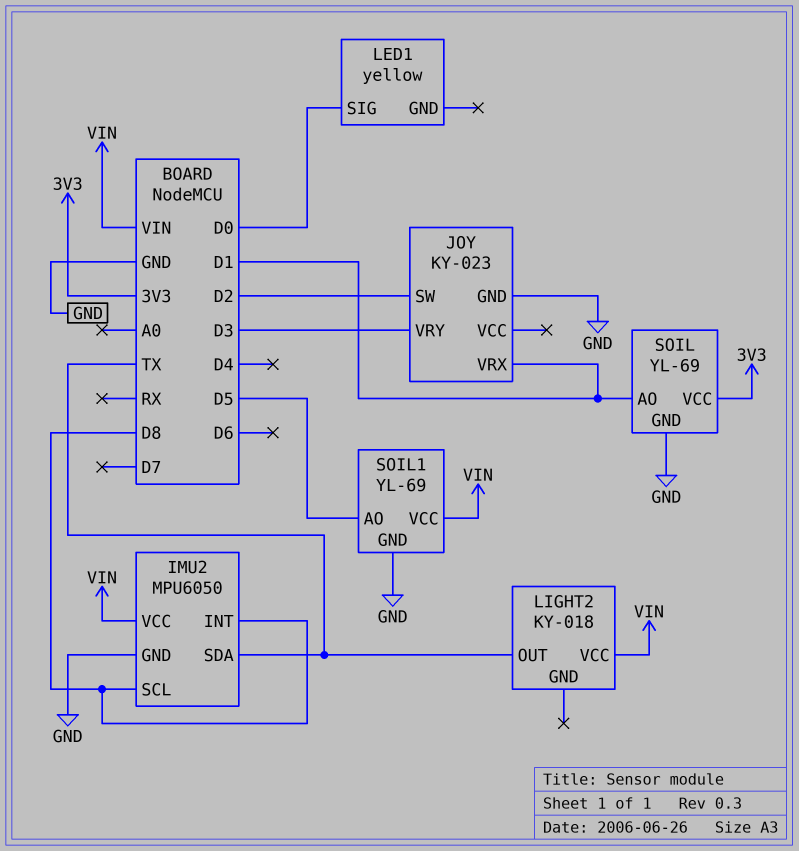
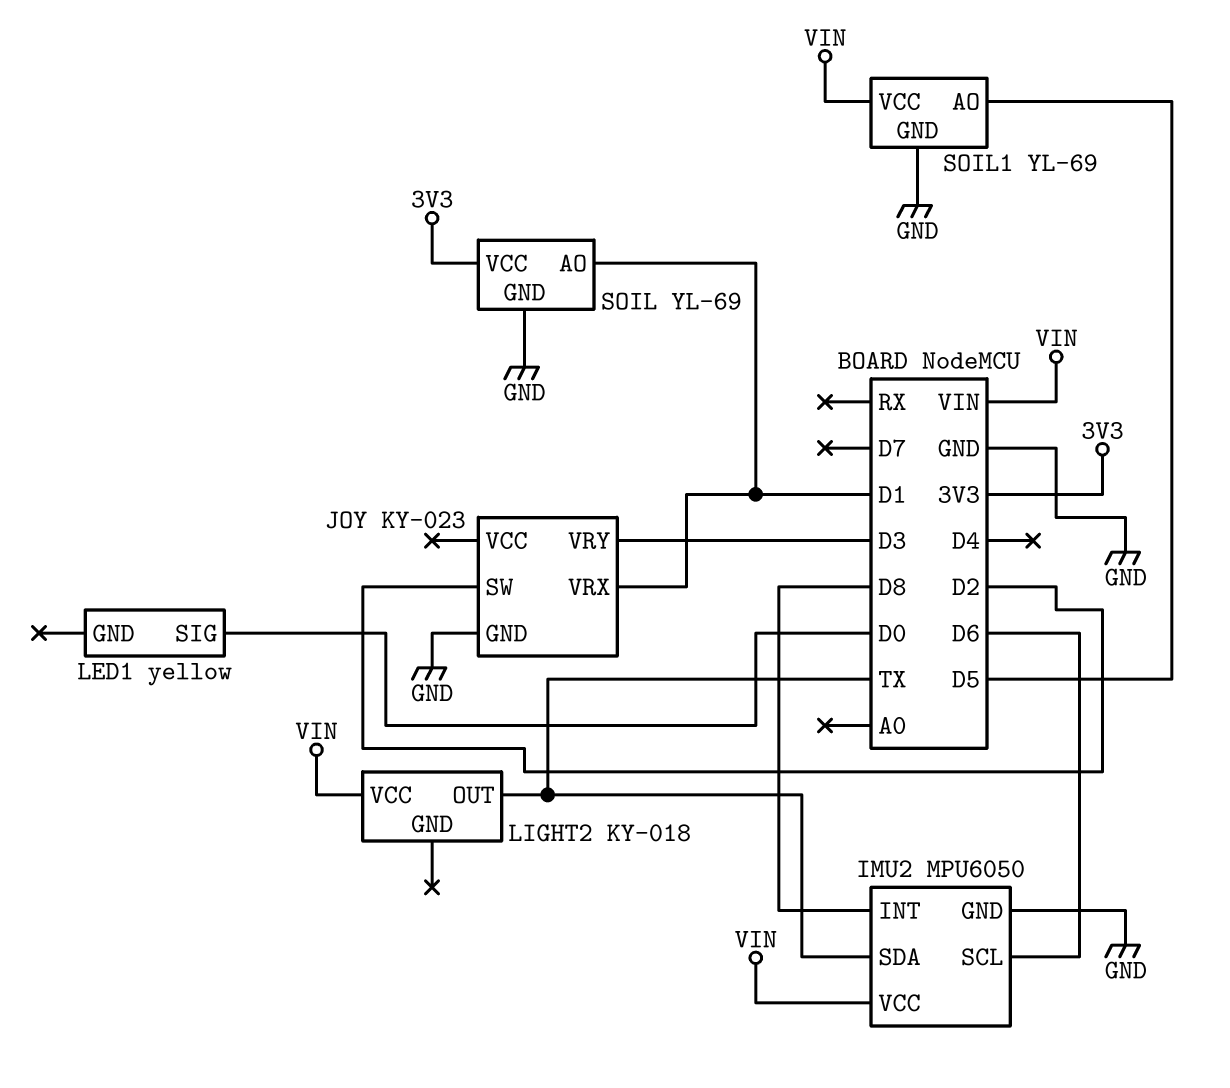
IMU2 pin SCL: D8 -> D6

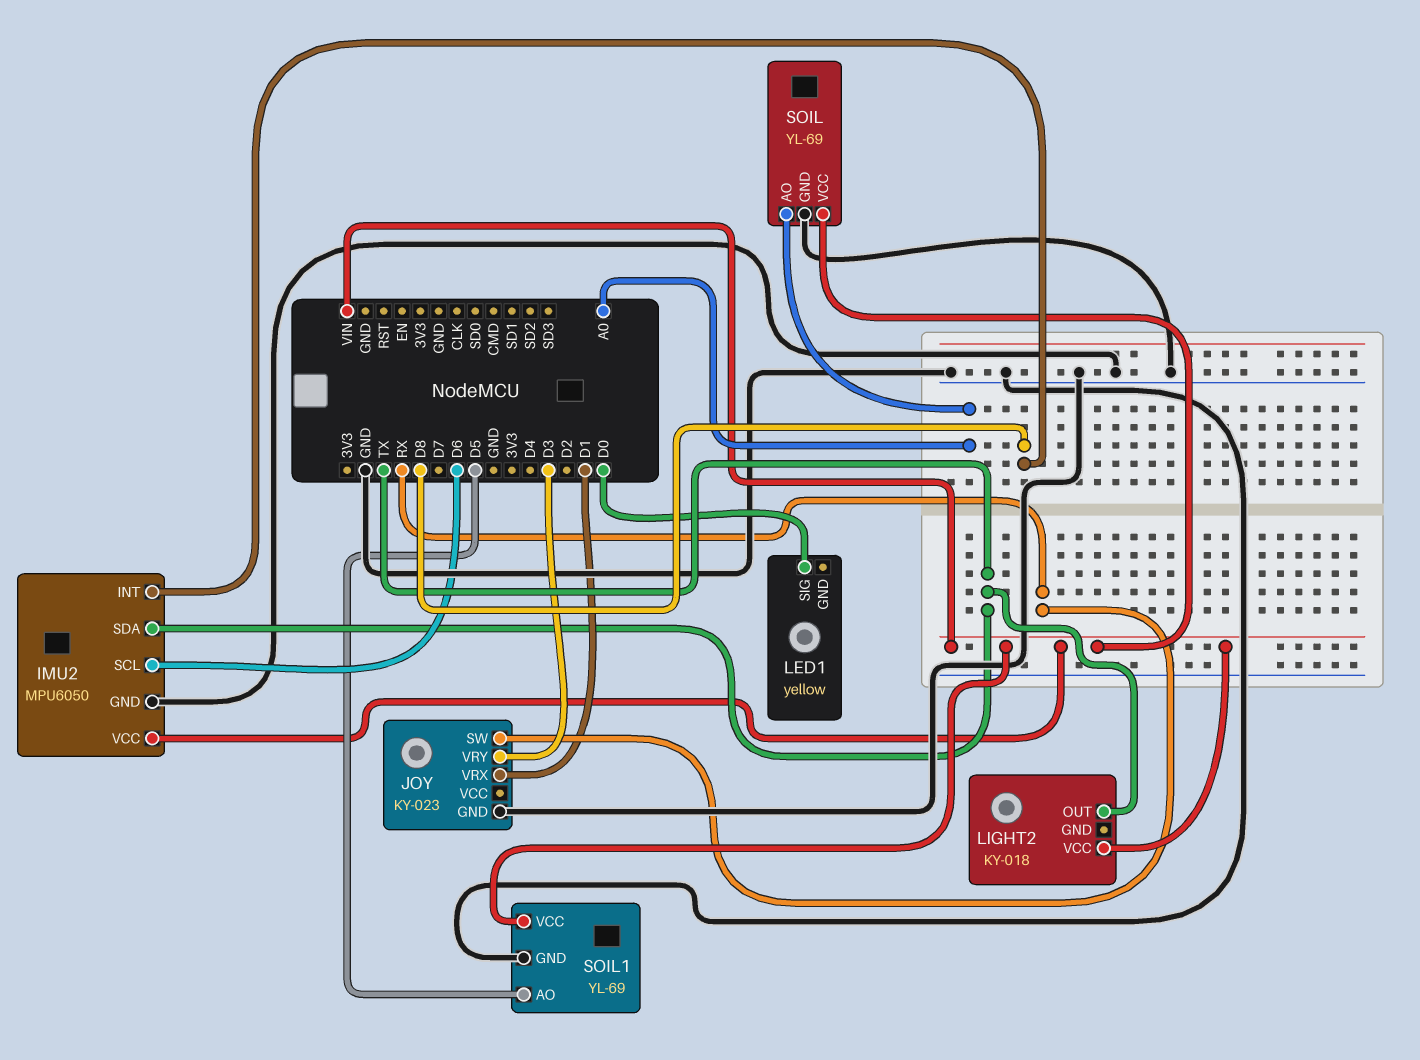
JOY pin SW: D2 -> RX
SOIL pin AO: D1 -> A0
SOIL pin VCC: 3V3 -> VIN

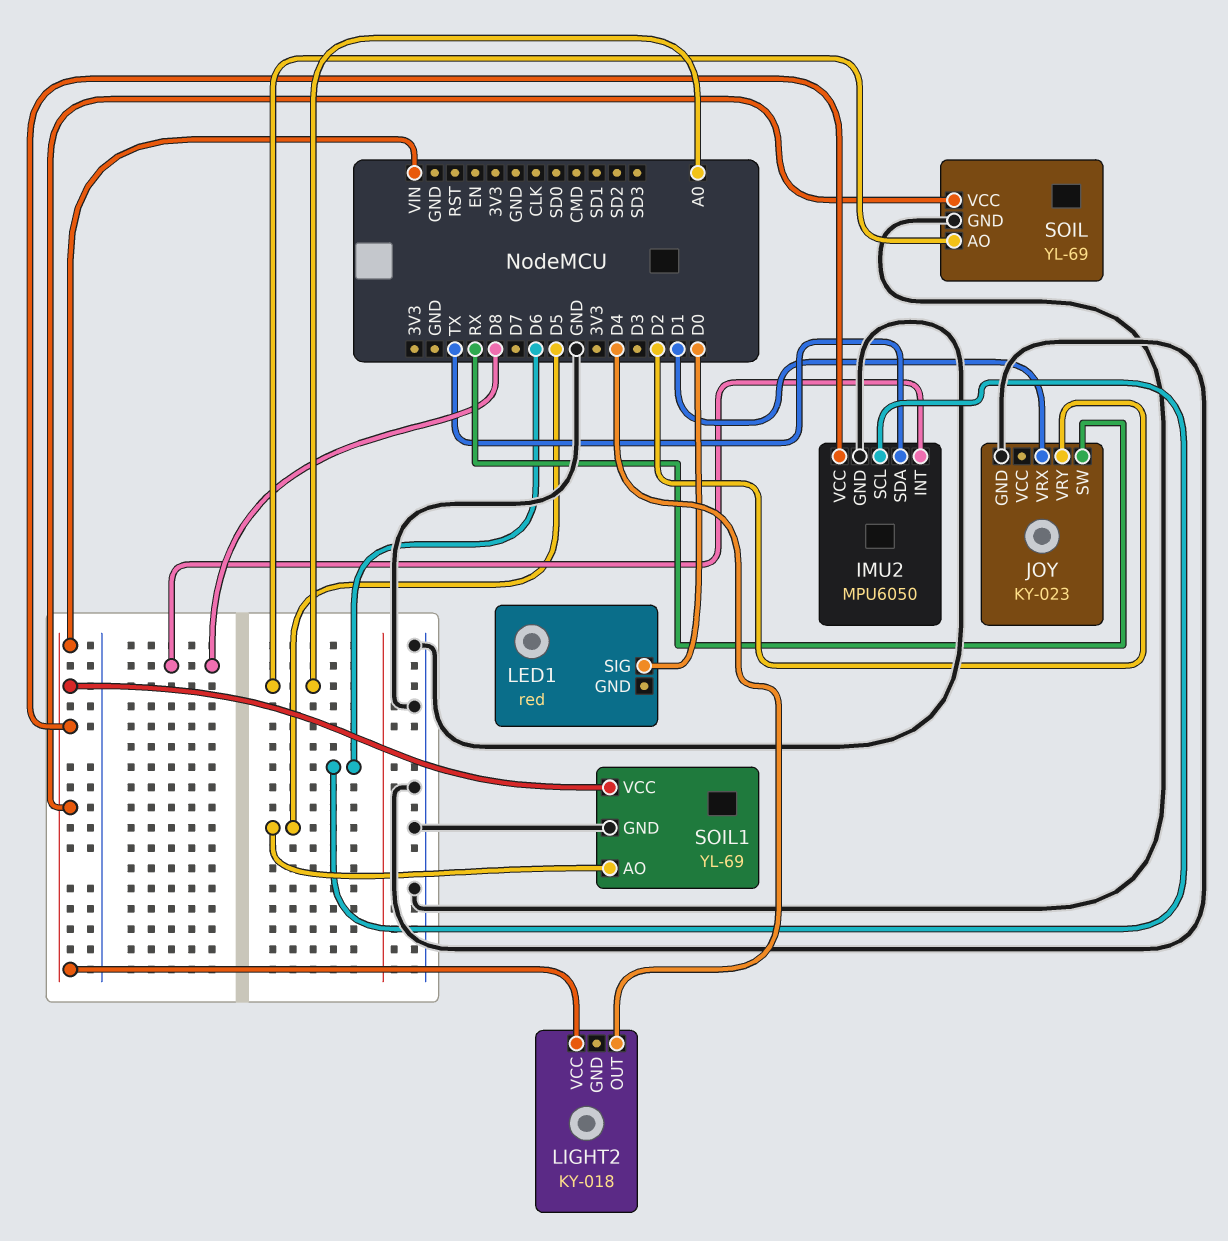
JOY pin VRY: D3 -> D2
LED1: yellow -> red
LIGHT2 pin OUT: TX -> D4

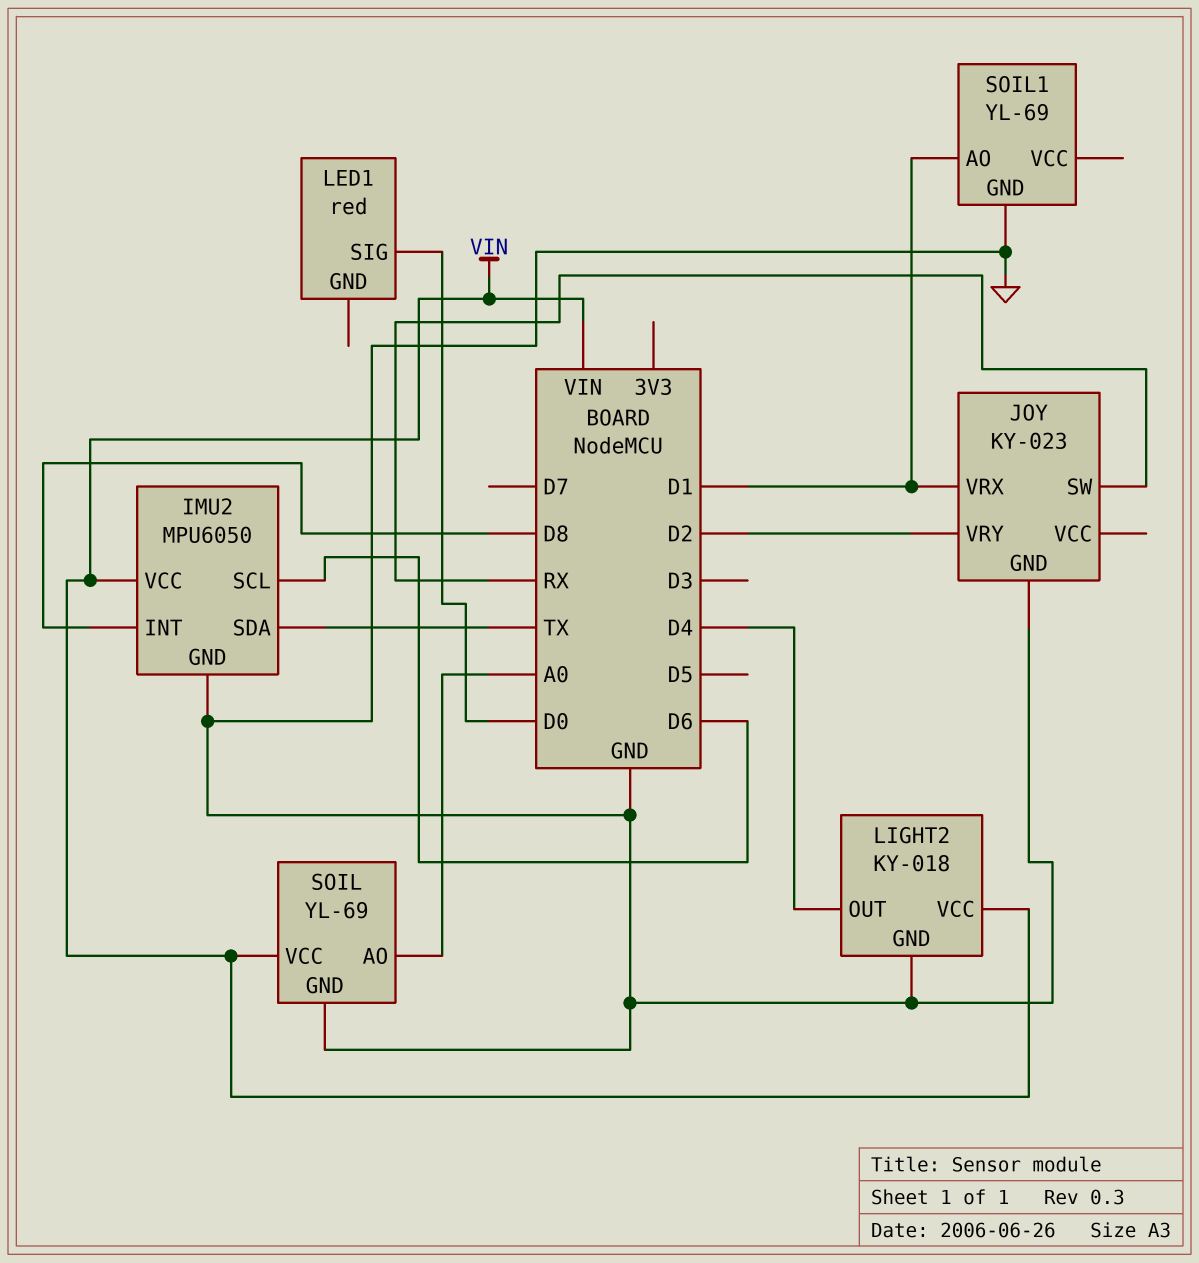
LIGHT2 pin GND: none -> GND
SOIL1 pin AO: D5 -> D1
SOIL1 pin VCC: VIN -> none

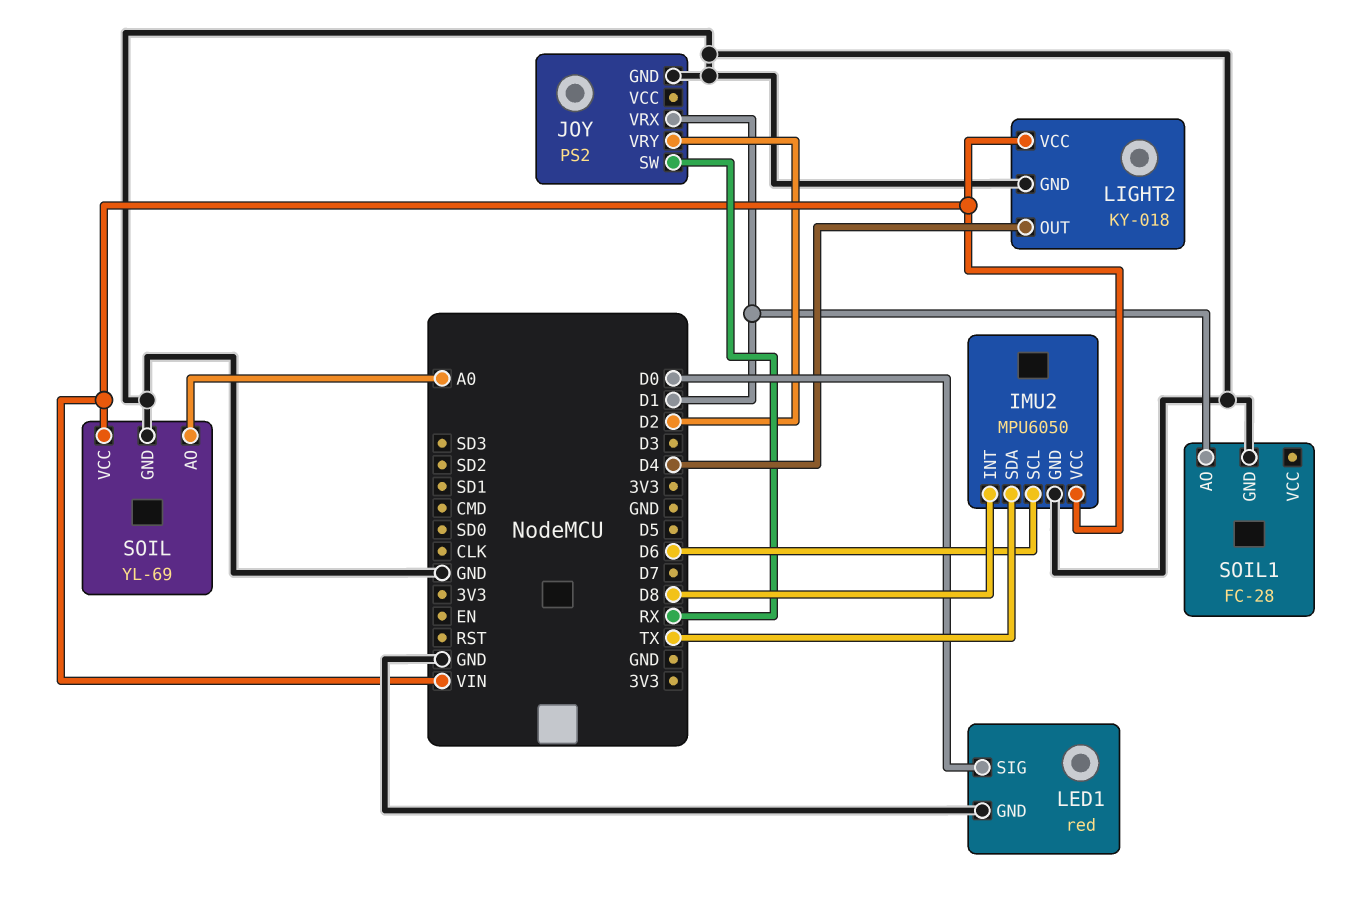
JOY: KY-023 -> PS2
LED1 pin GND: none -> GND
SOIL1: YL-69 -> FC-28

